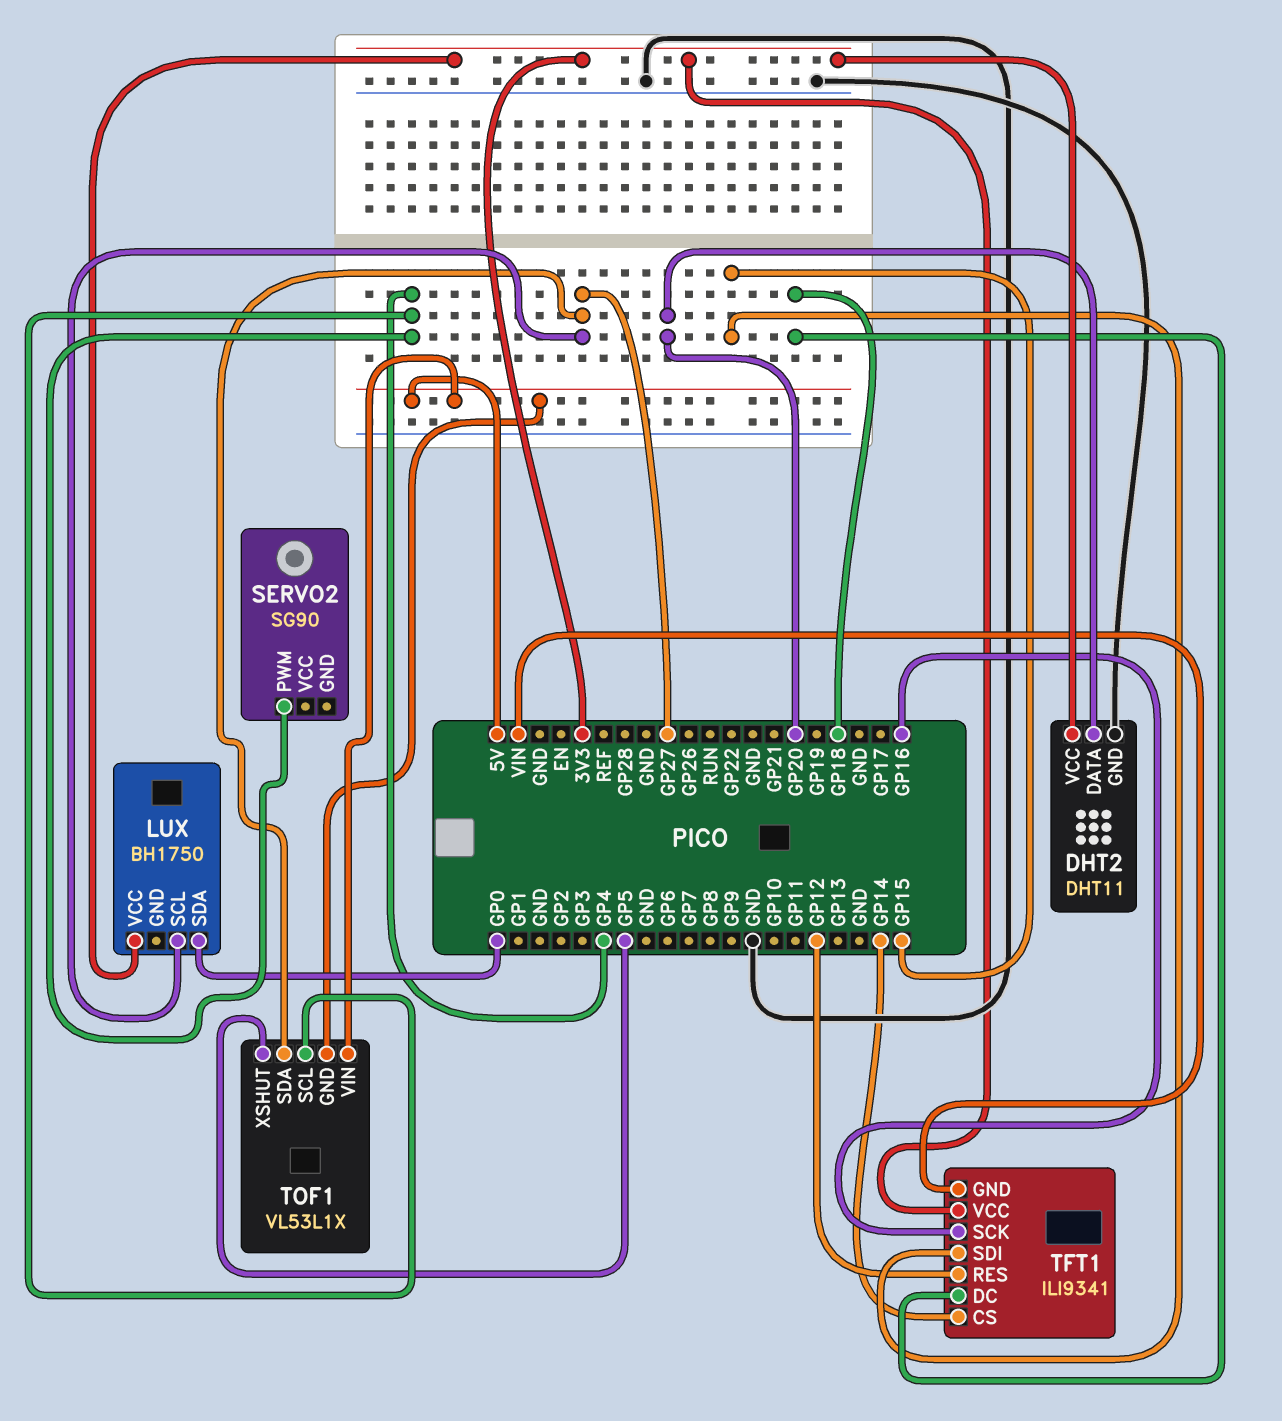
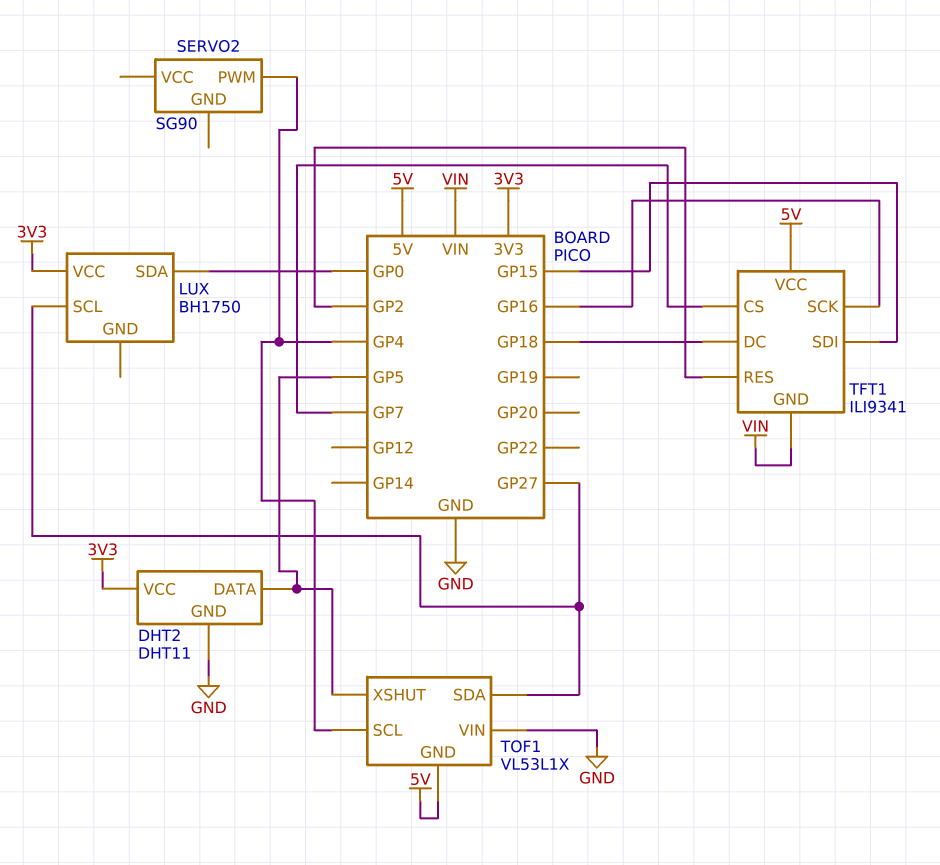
DHT2 pin DATA: GP20 -> GP5
TFT1 pin CS: GP14 -> GP7
TFT1 pin RES: GP12 -> GP2
TFT1 pin VCC: 3V3 -> 5V
TOF1 pin VIN: 5V -> GND

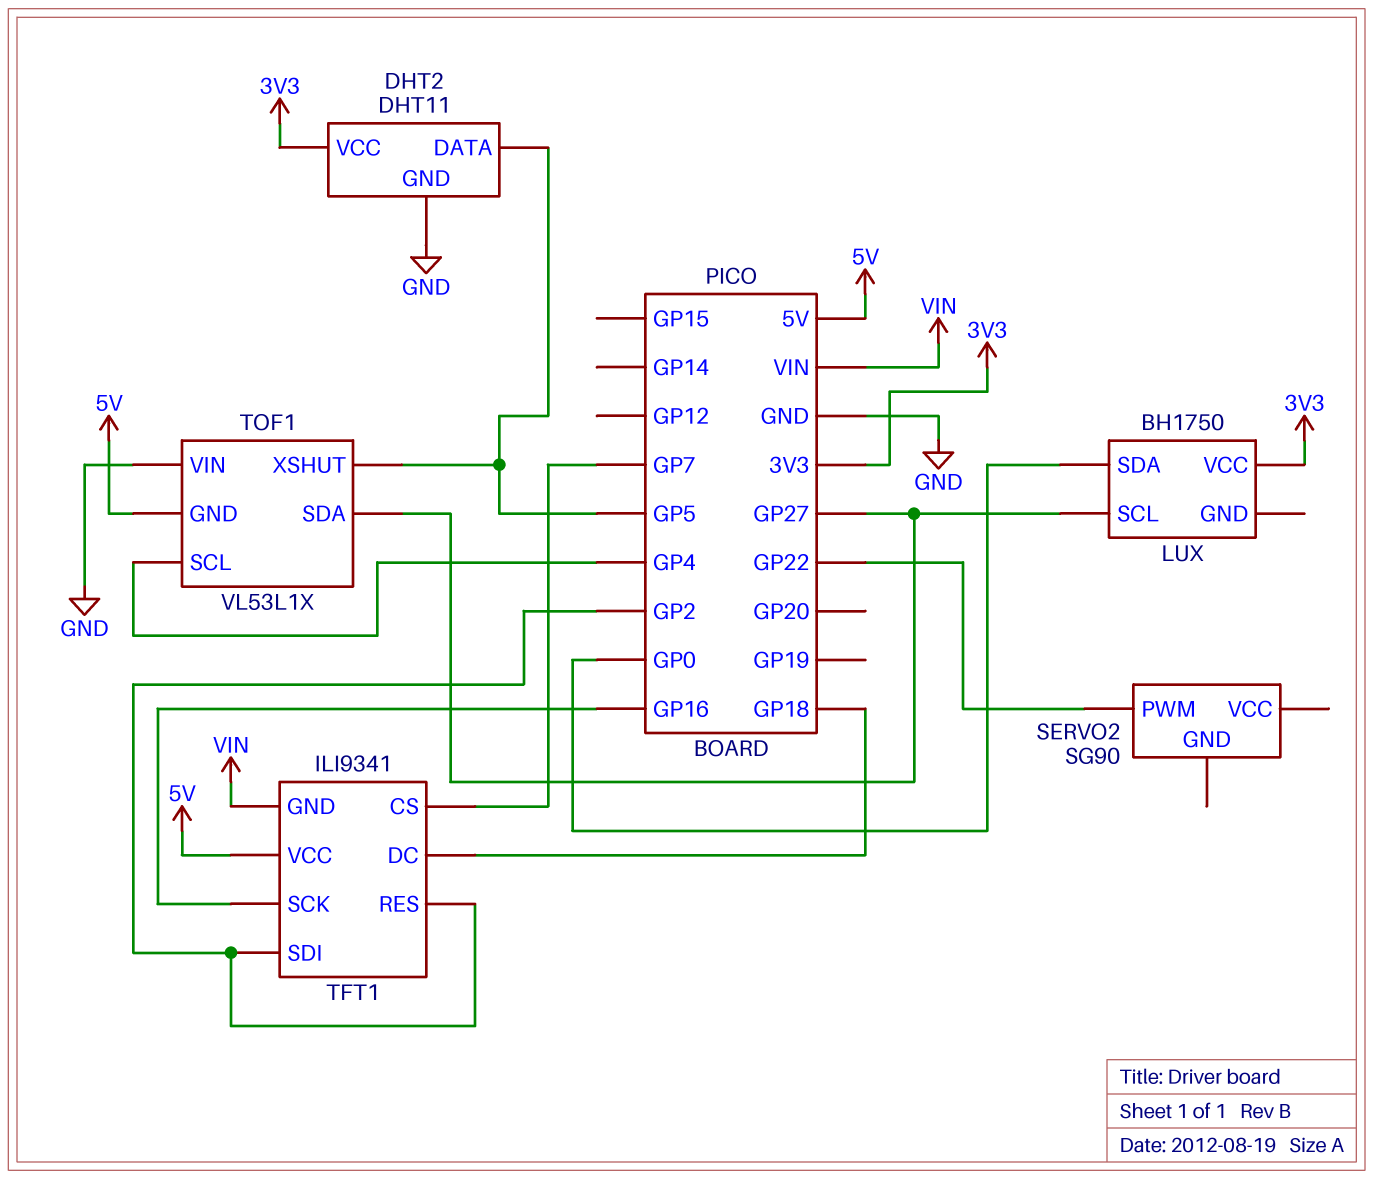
SERVO2 pin PWM: GP4 -> GP22
TFT1 pin SDI: GP15 -> GP2

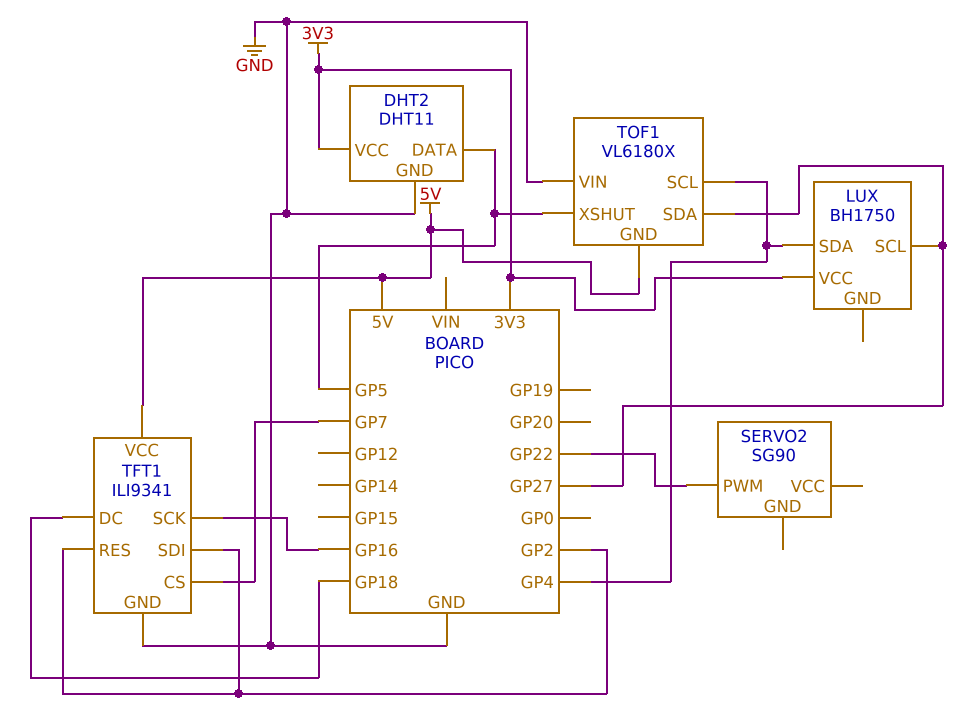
LUX pin SDA: GP0 -> GP4
TFT1 pin GND: VIN -> GND
TOF1: VL53L1X -> VL6180X

